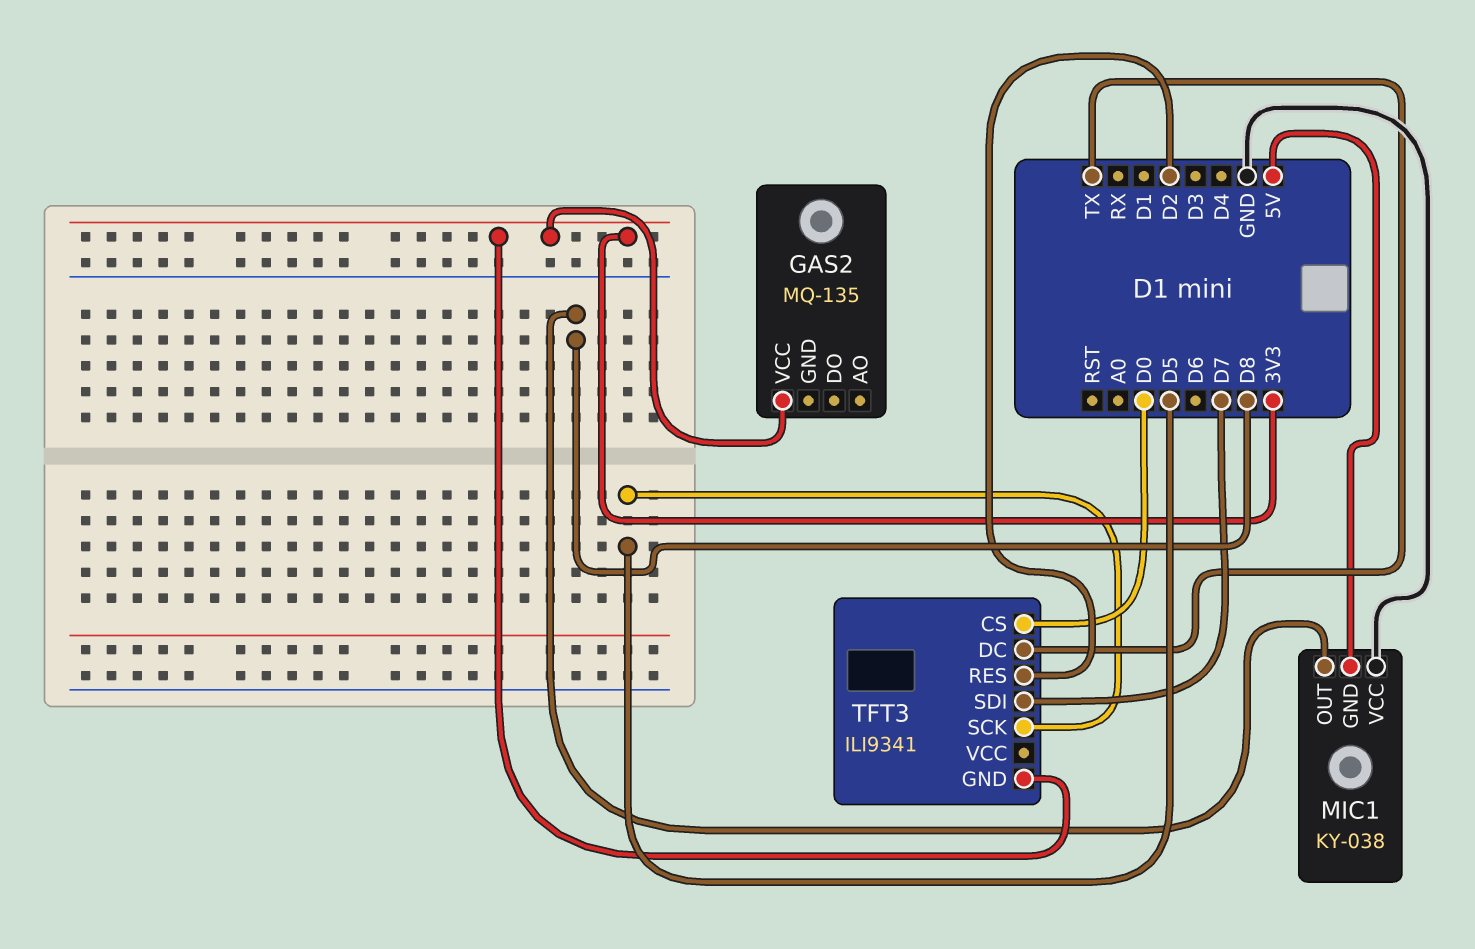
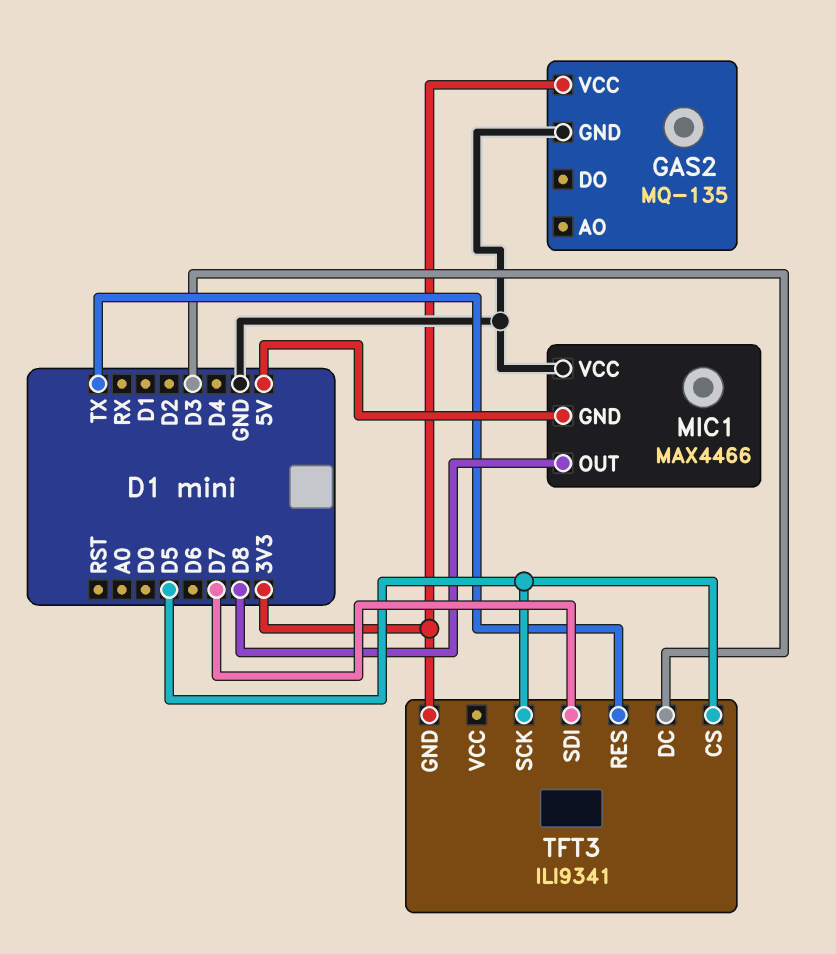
GAS2 pin GND: none -> GND
MIC1: KY-038 -> MAX4466
TFT3 pin CS: D0 -> D5
TFT3 pin DC: TX -> D3
TFT3 pin RES: D2 -> TX

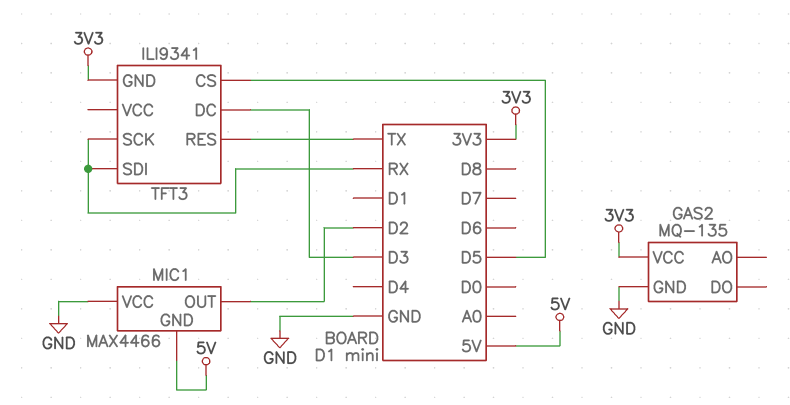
MIC1 pin OUT: D8 -> D2
TFT3 pin SCK: D5 -> RX
TFT3 pin SDI: D7 -> RX

